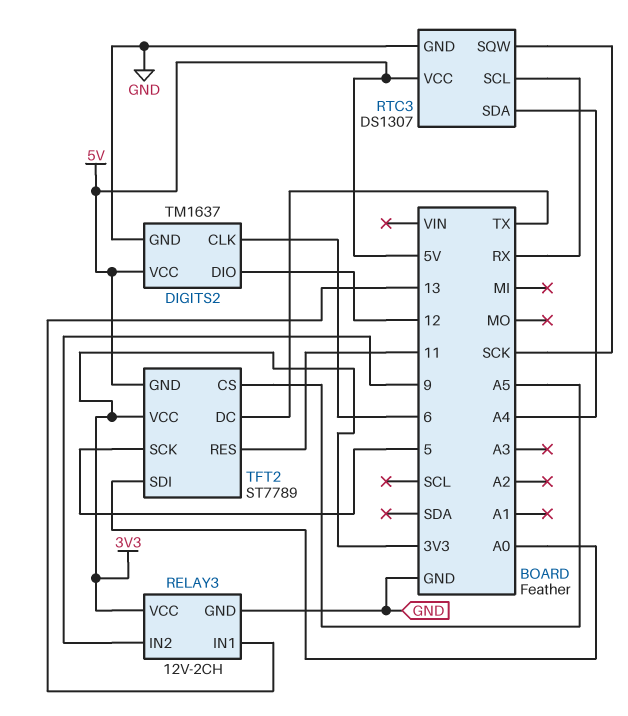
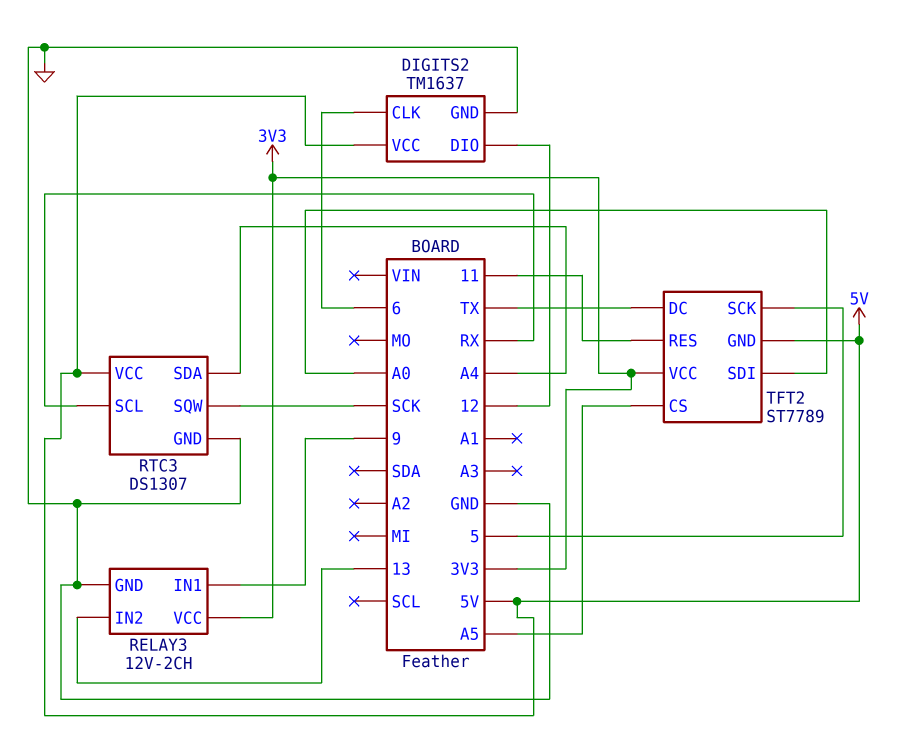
RELAY3 pin IN1: 13 -> 9
RELAY3 pin IN2: 9 -> 13

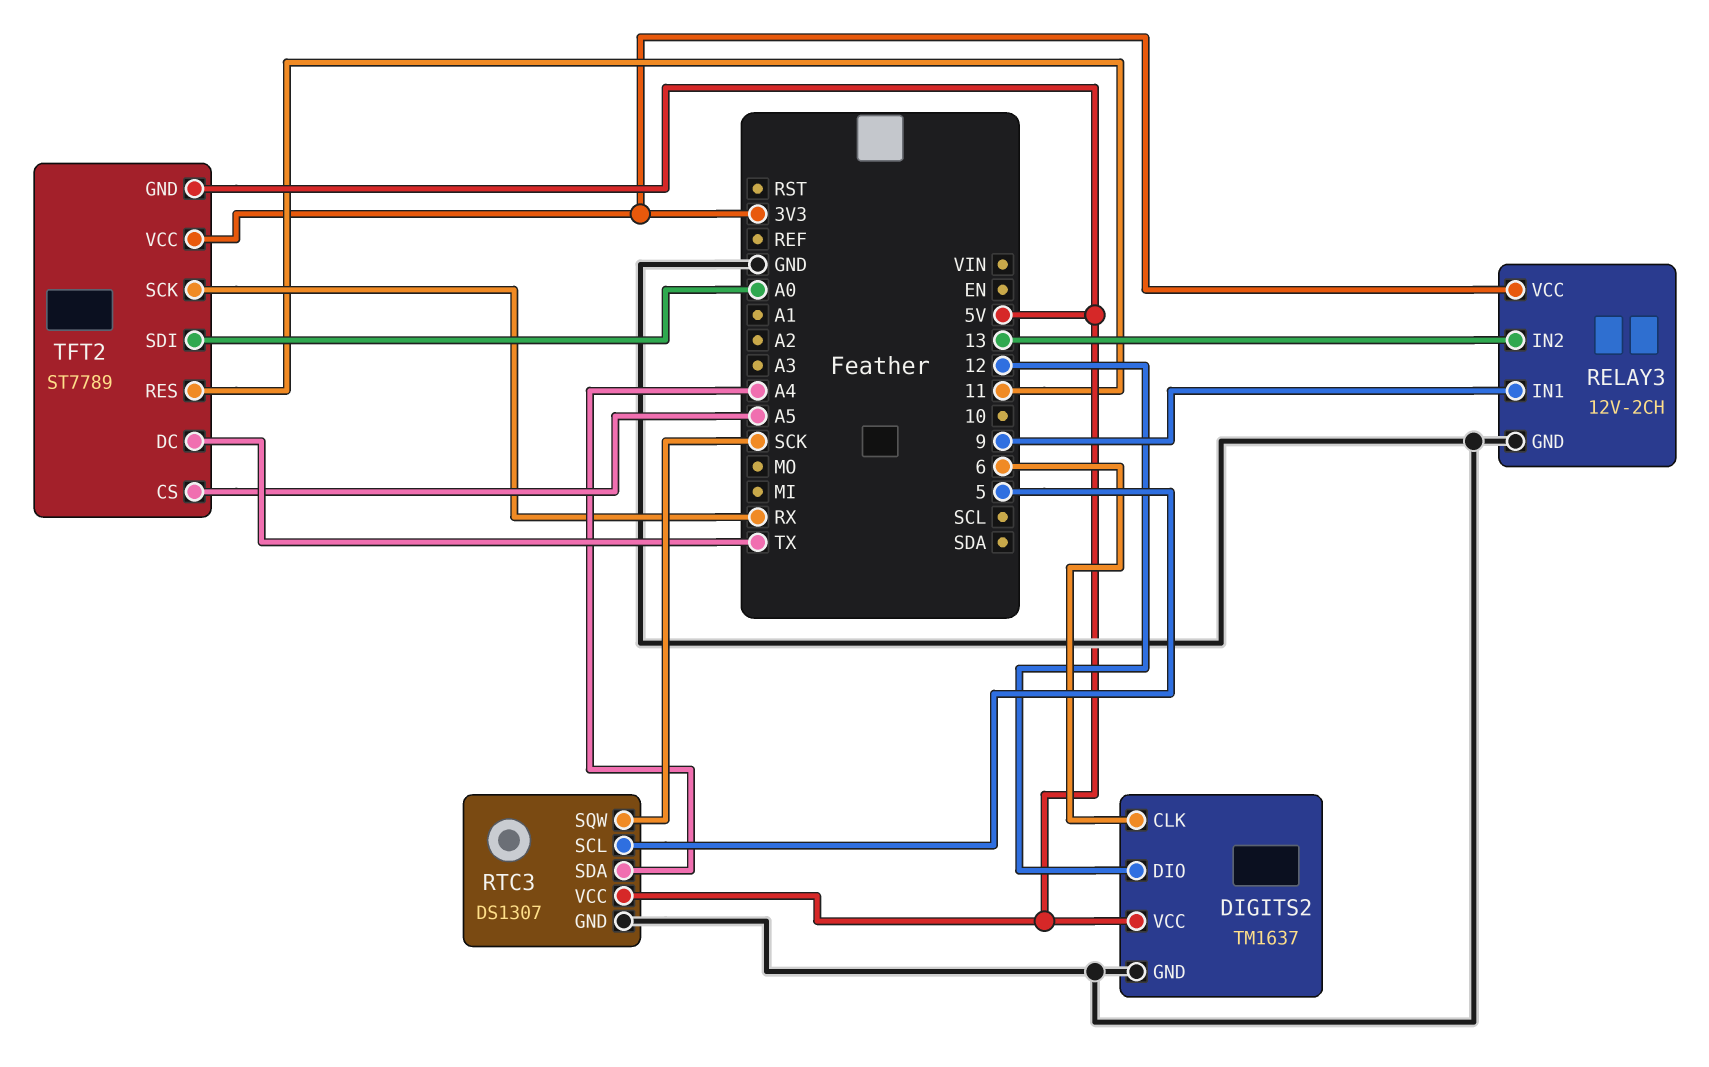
RTC3 pin SCL: RX -> 5
TFT2 pin SCK: 5 -> RX

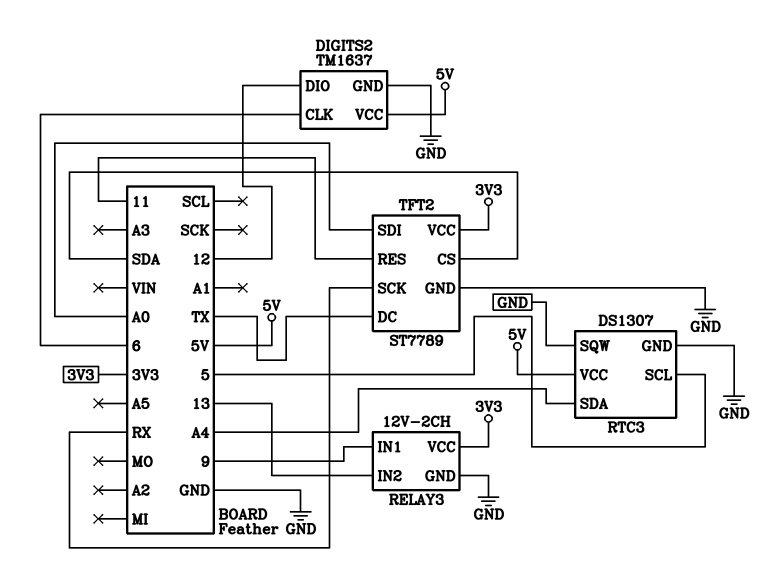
RTC3 pin SQW: SCK -> GND
TFT2 pin CS: A5 -> SDA
TFT2 pin GND: 5V -> GND

